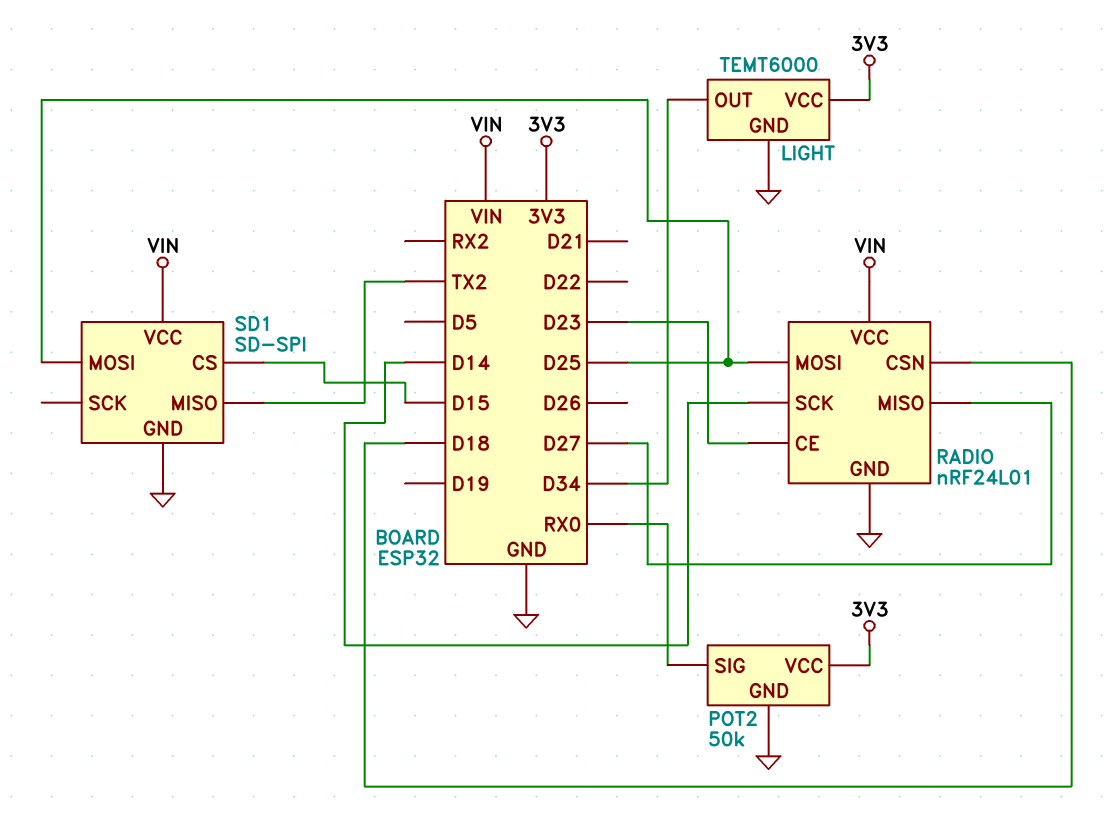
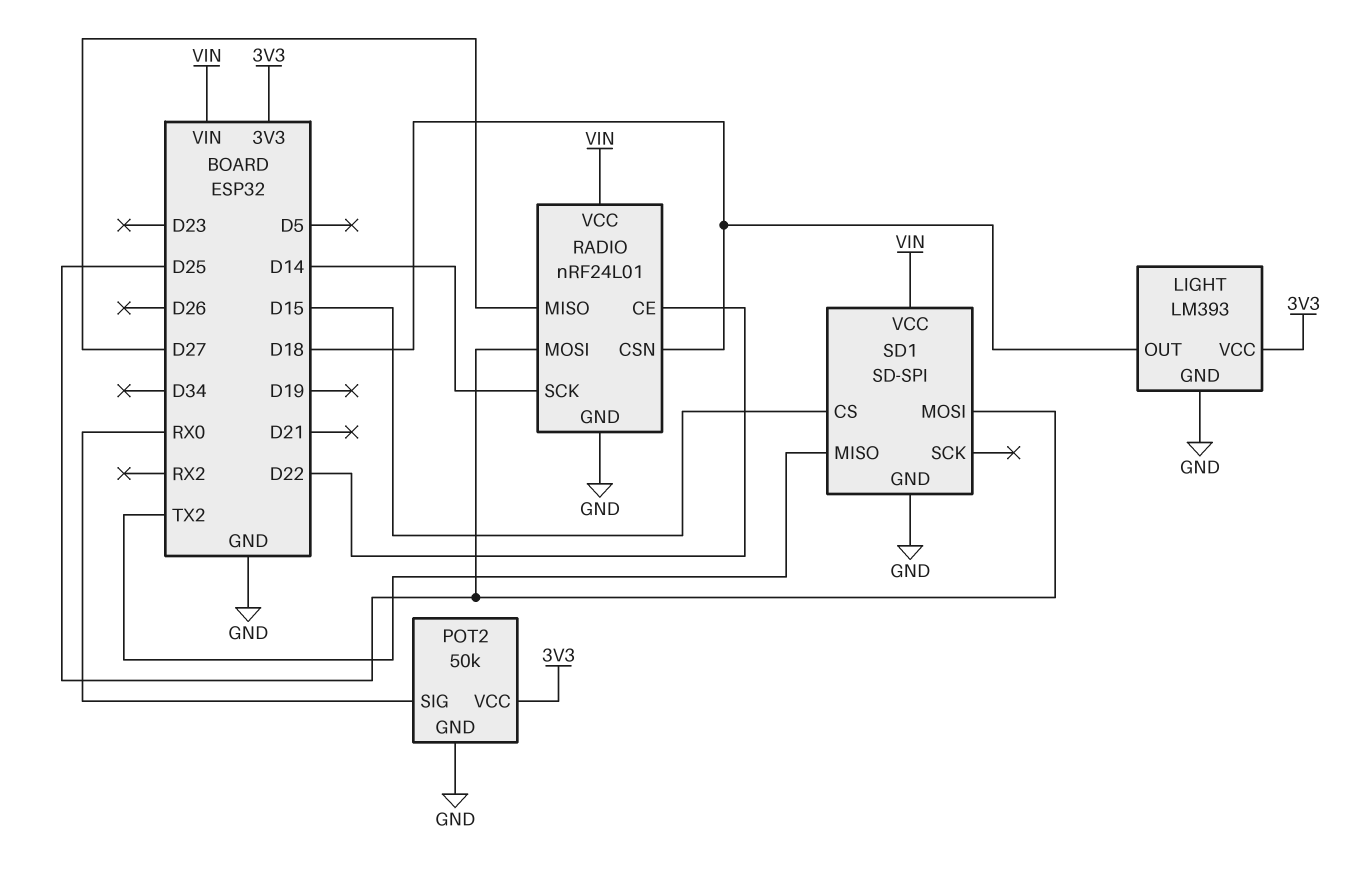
LIGHT: TEMT6000 -> LM393
LIGHT pin OUT: D34 -> D18
RADIO pin CE: D23 -> D22

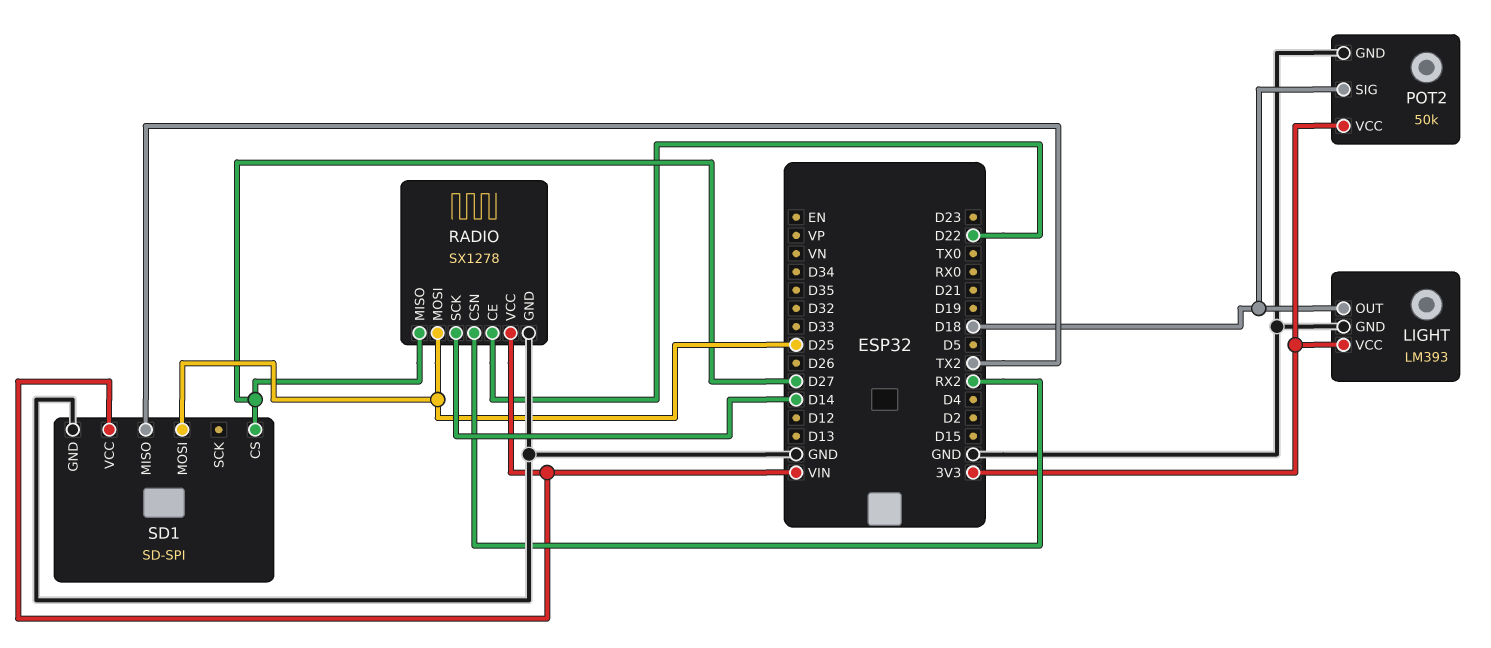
POT2 pin SIG: RX0 -> D18
RADIO: nRF24L01 -> SX1278
RADIO pin CSN: D18 -> RX2
SD1 pin CS: D15 -> D27

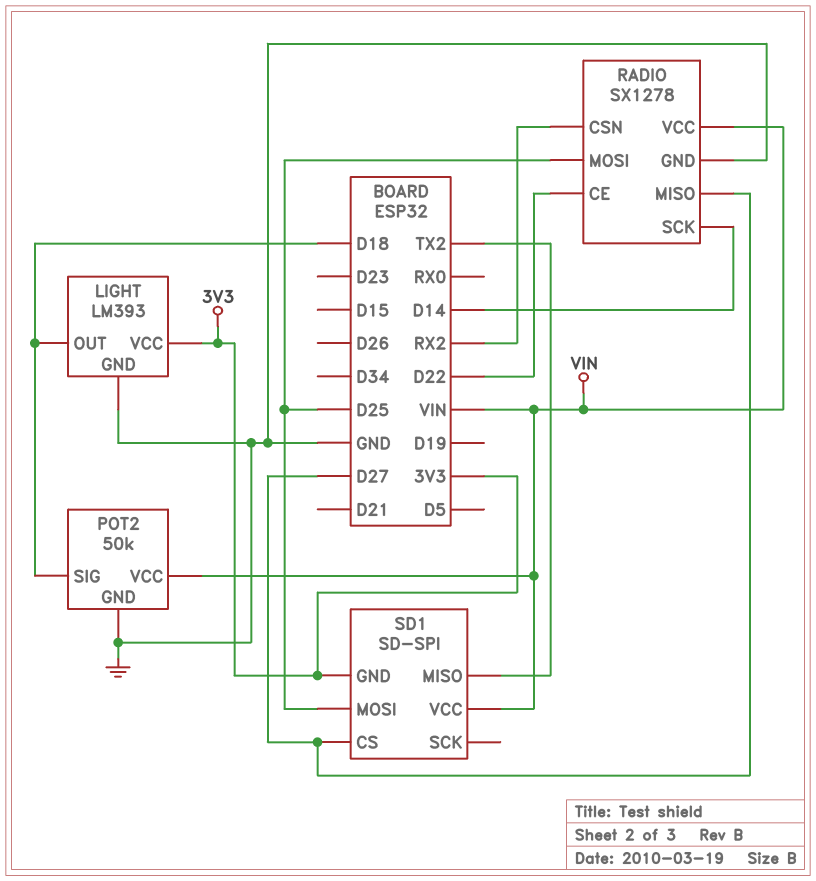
POT2 pin VCC: 3V3 -> VIN
SD1 pin GND: GND -> 3V3

